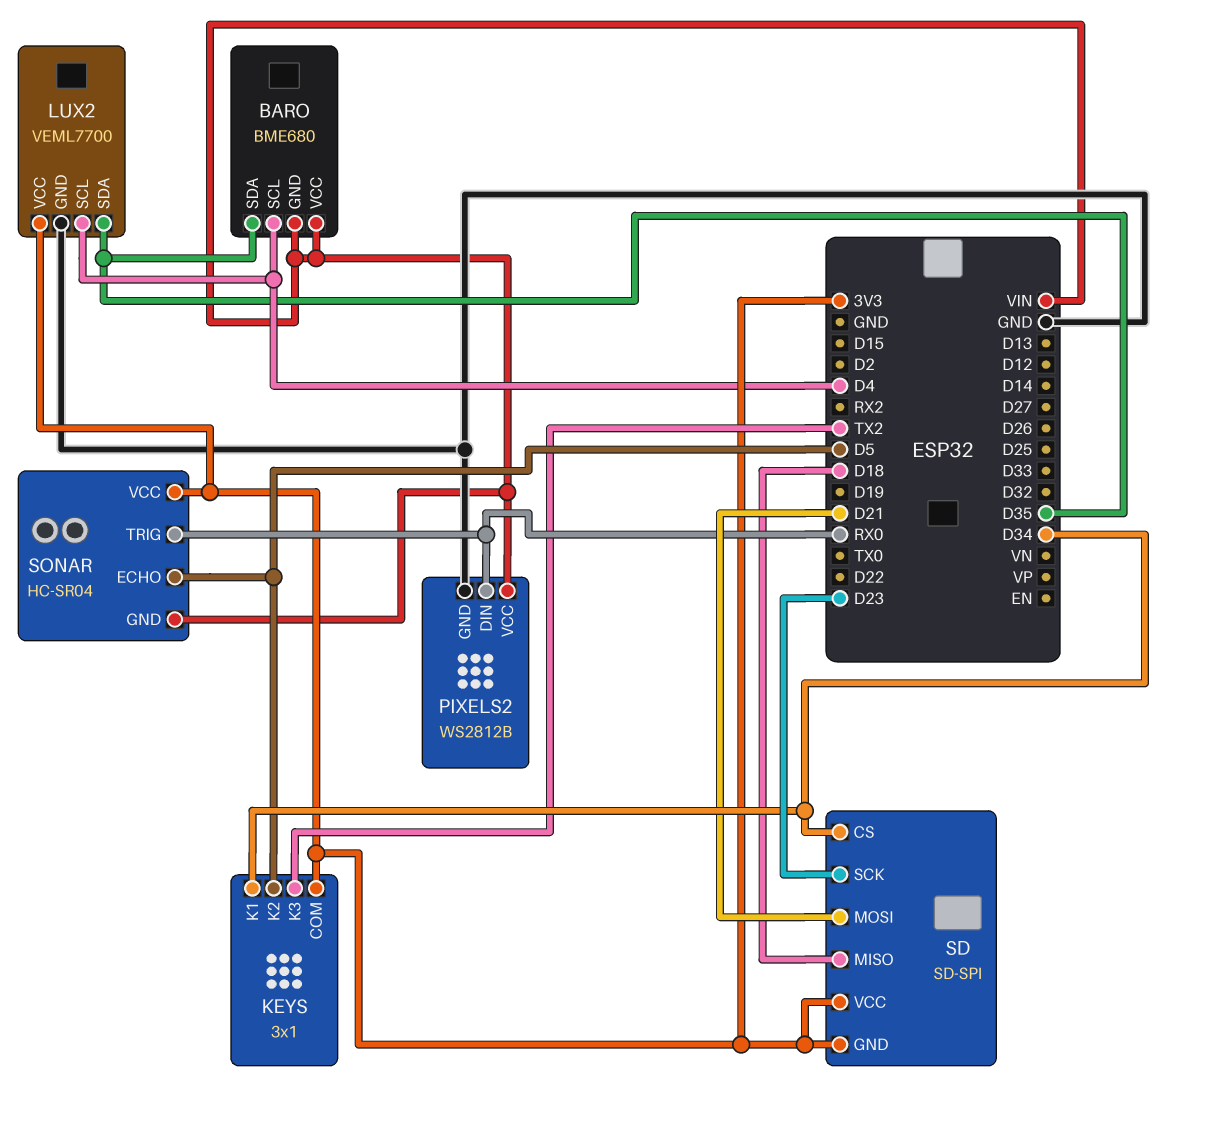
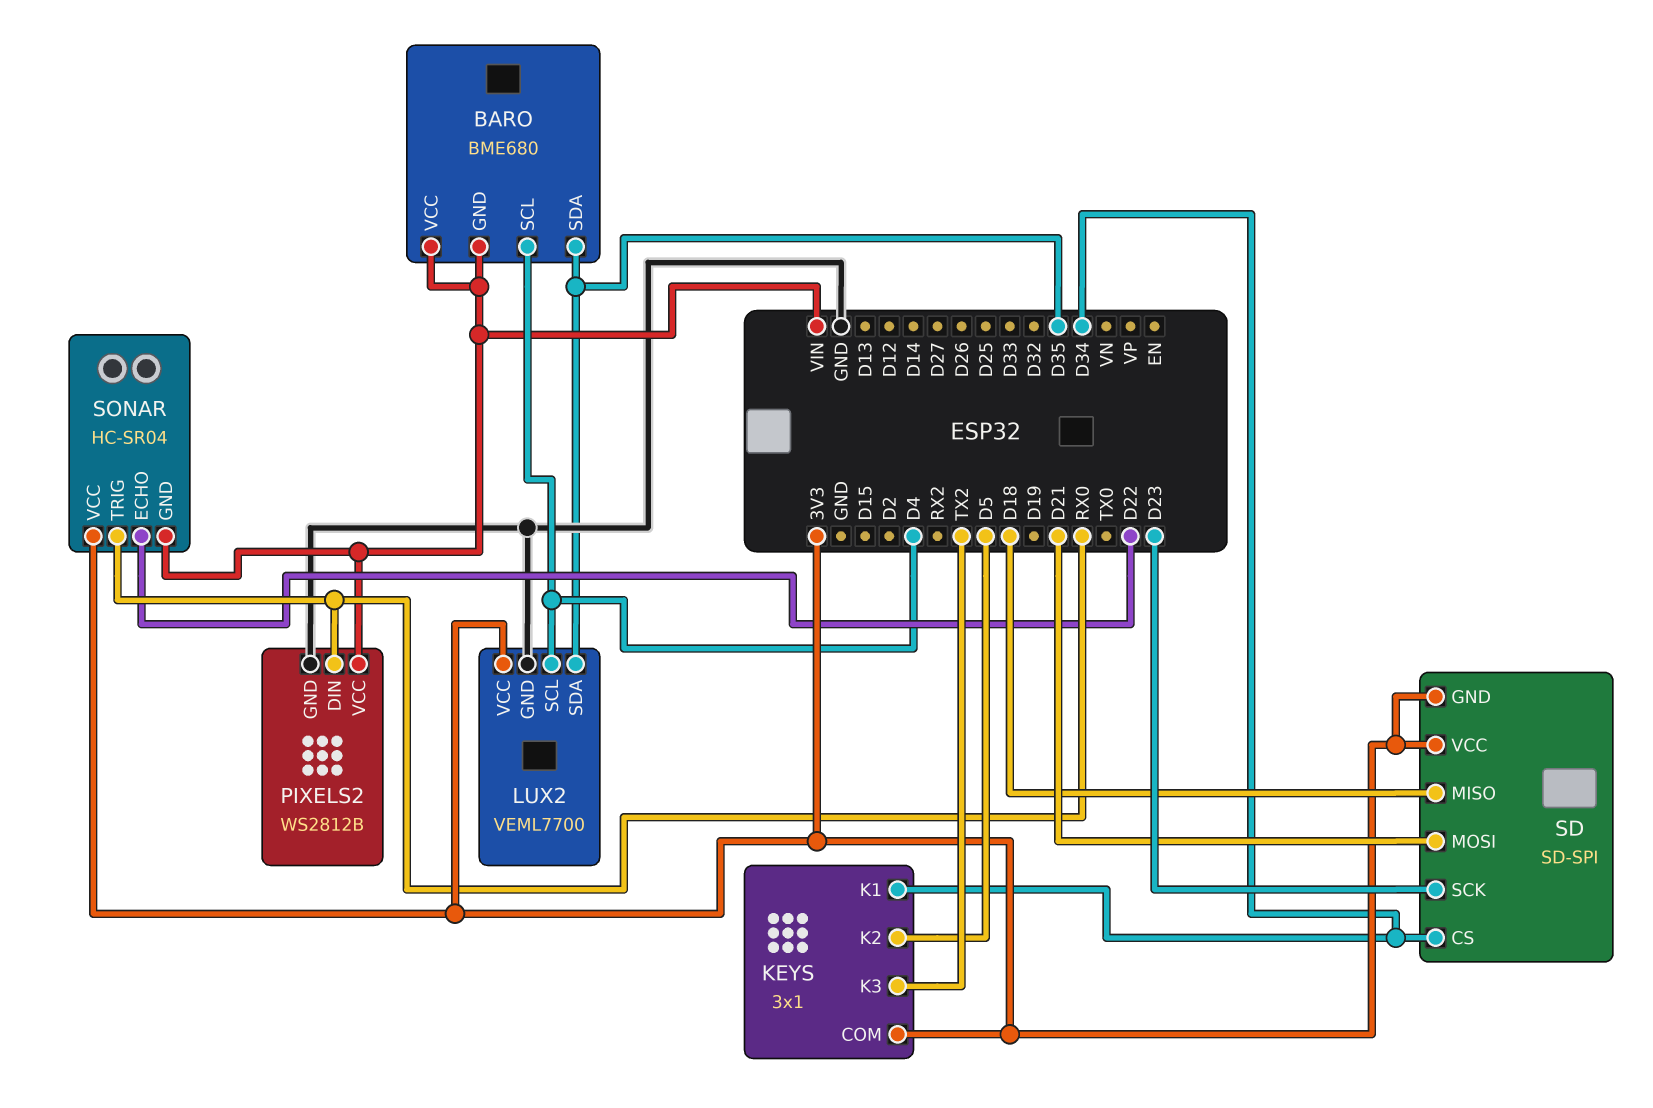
SONAR pin ECHO: D5 -> D22

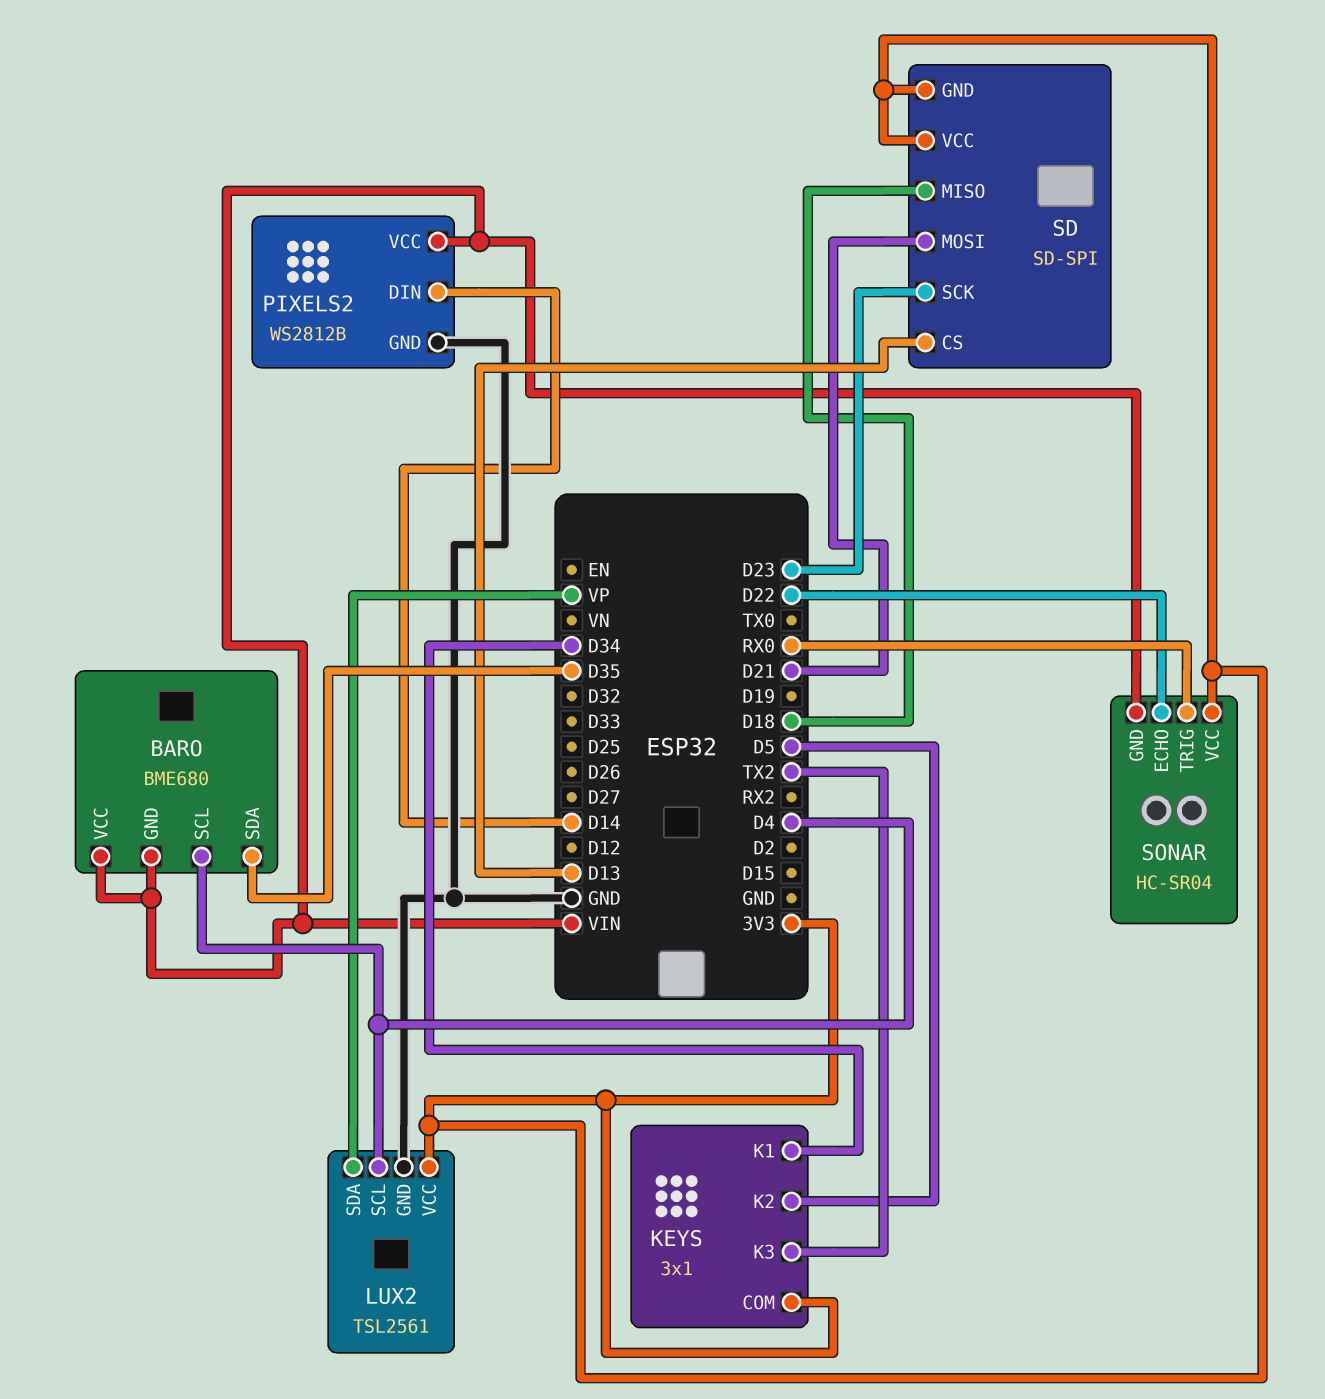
LUX2: VEML7700 -> TSL2561
LUX2 pin SDA: D35 -> VP
PIXELS2 pin DIN: RX0 -> D14
SD pin CS: D34 -> D13

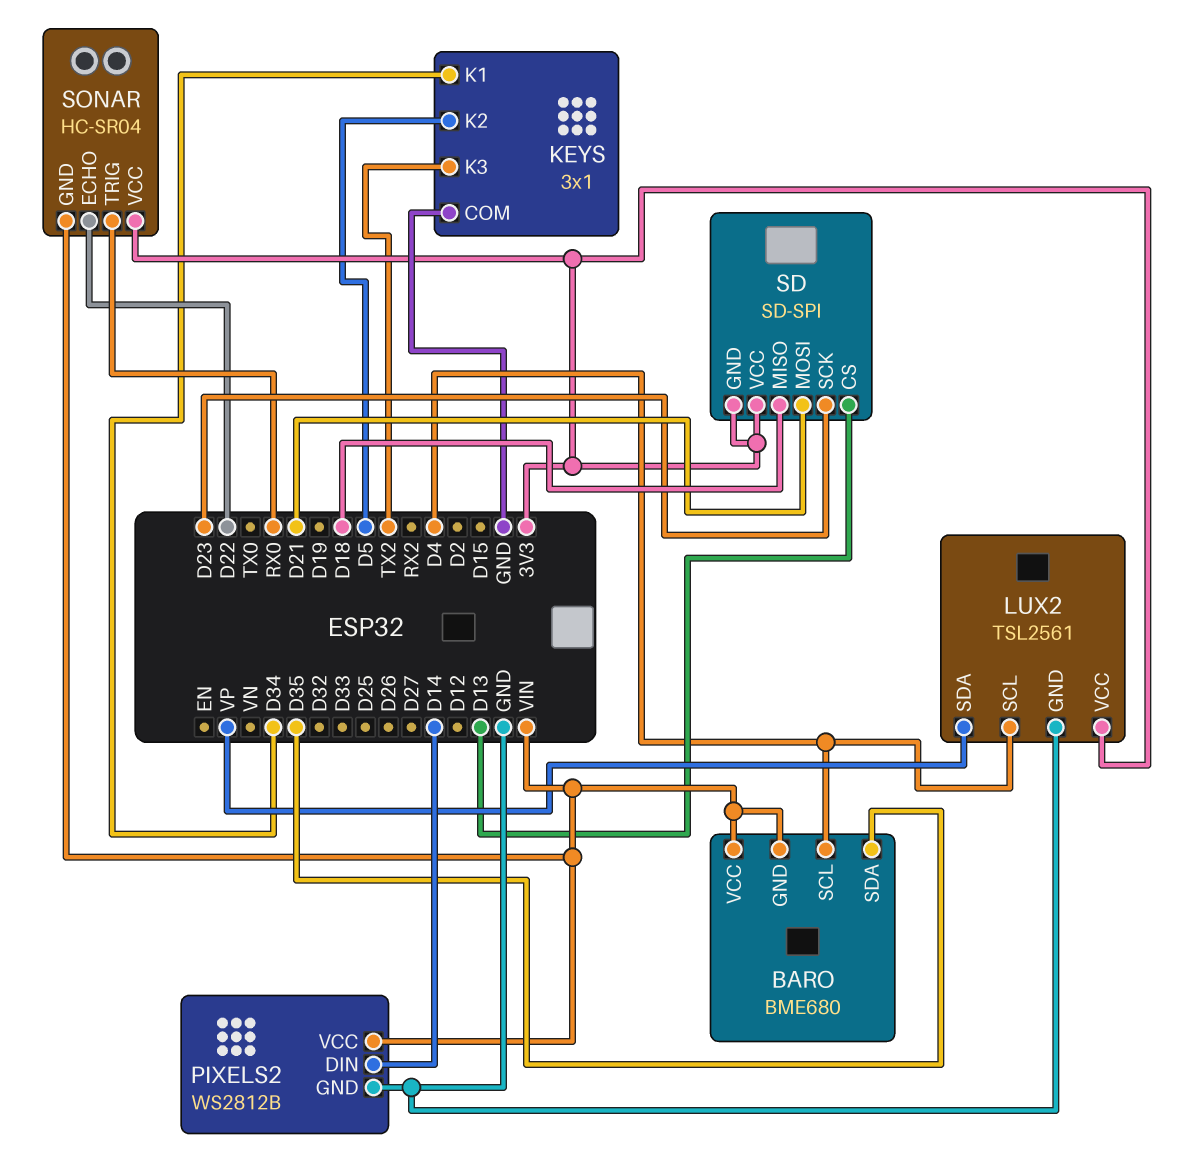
KEYS pin COM: 3V3 -> GND

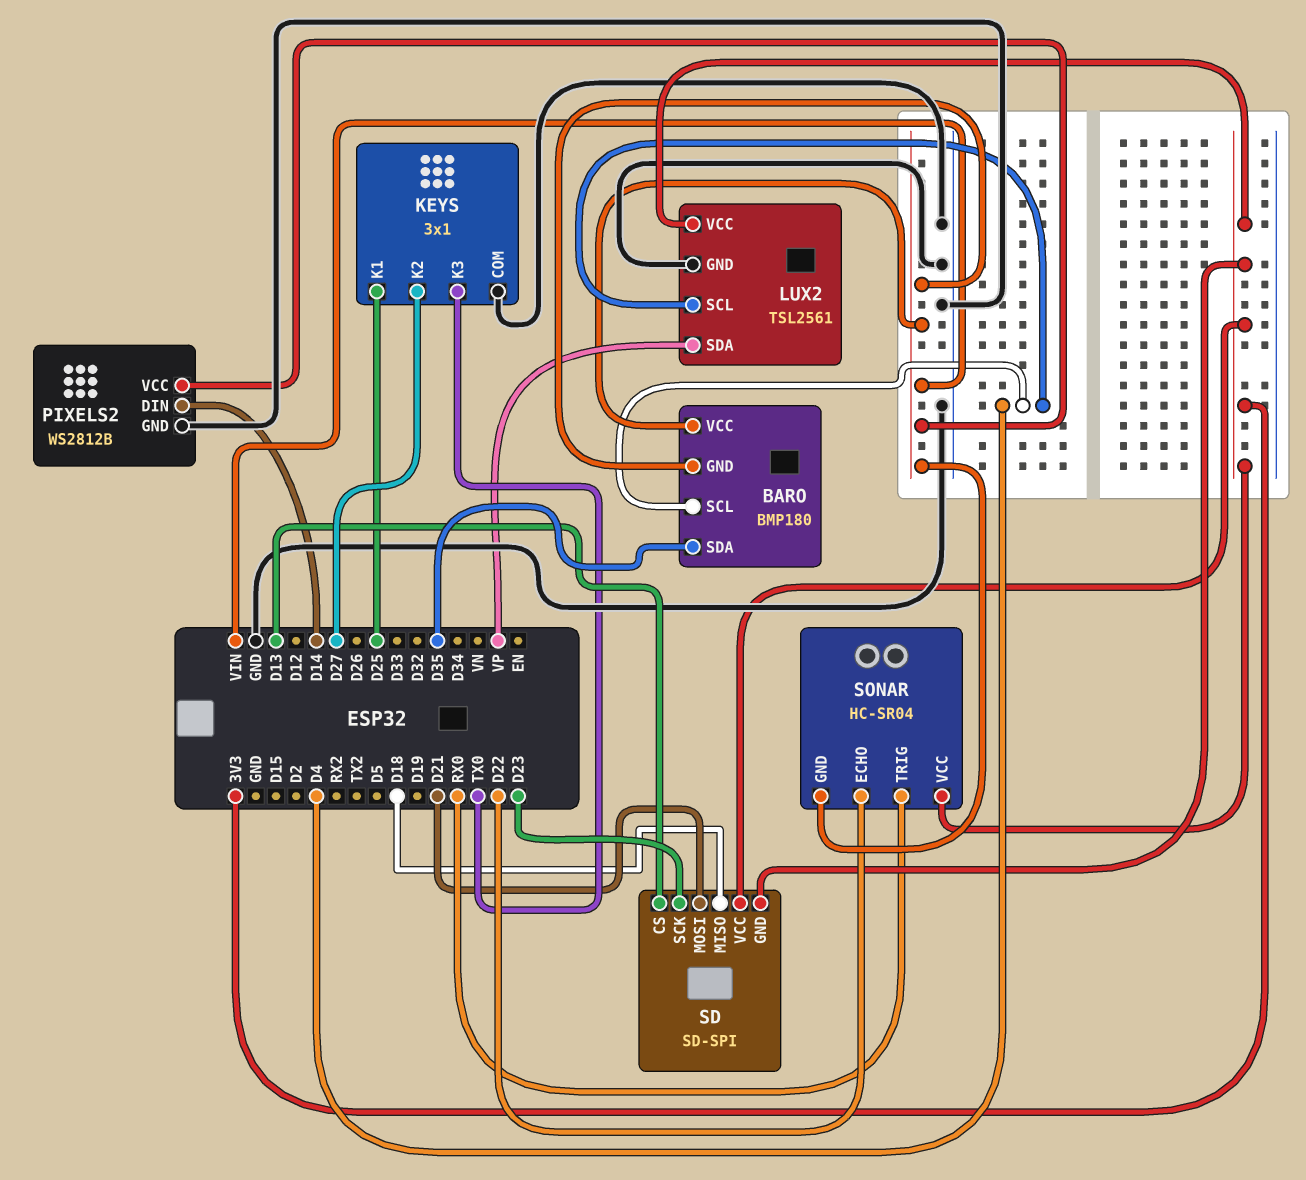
BARO: BME680 -> BMP180
KEYS pin K1: D34 -> D25
KEYS pin K2: D5 -> D27
KEYS pin K3: TX2 -> TX0

